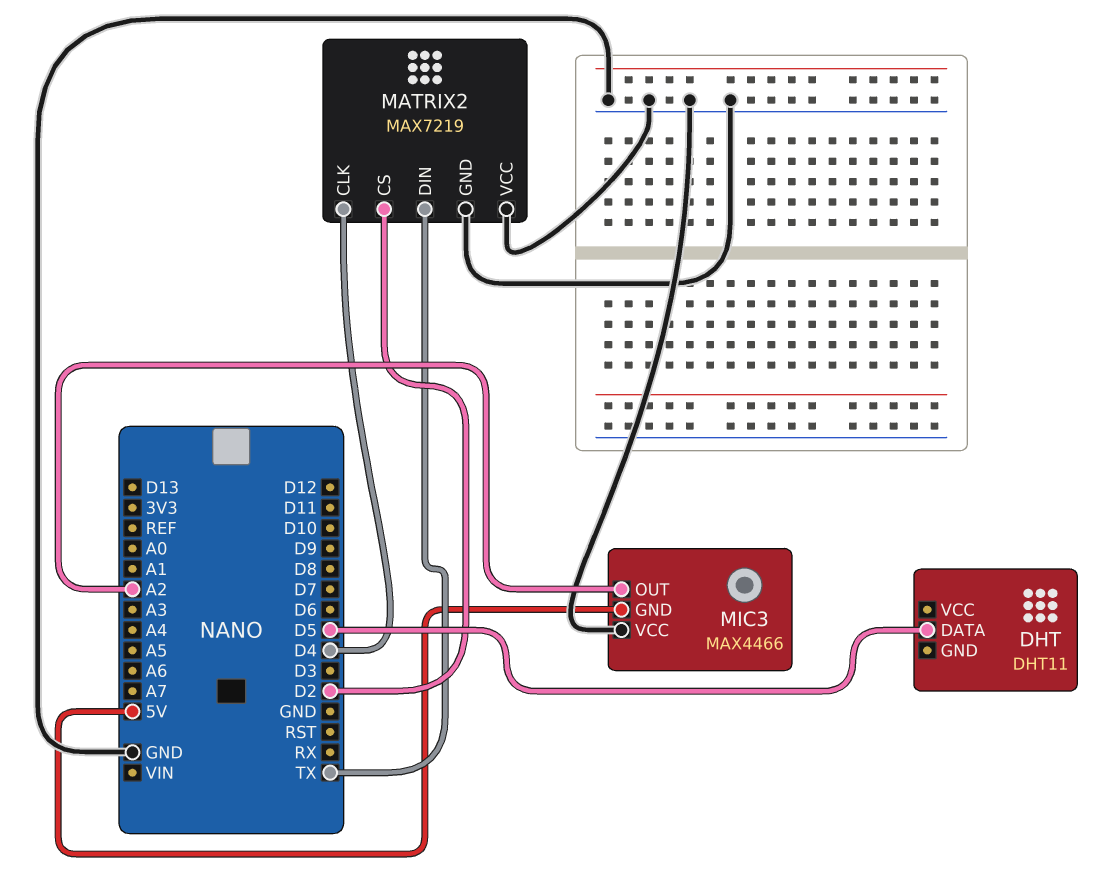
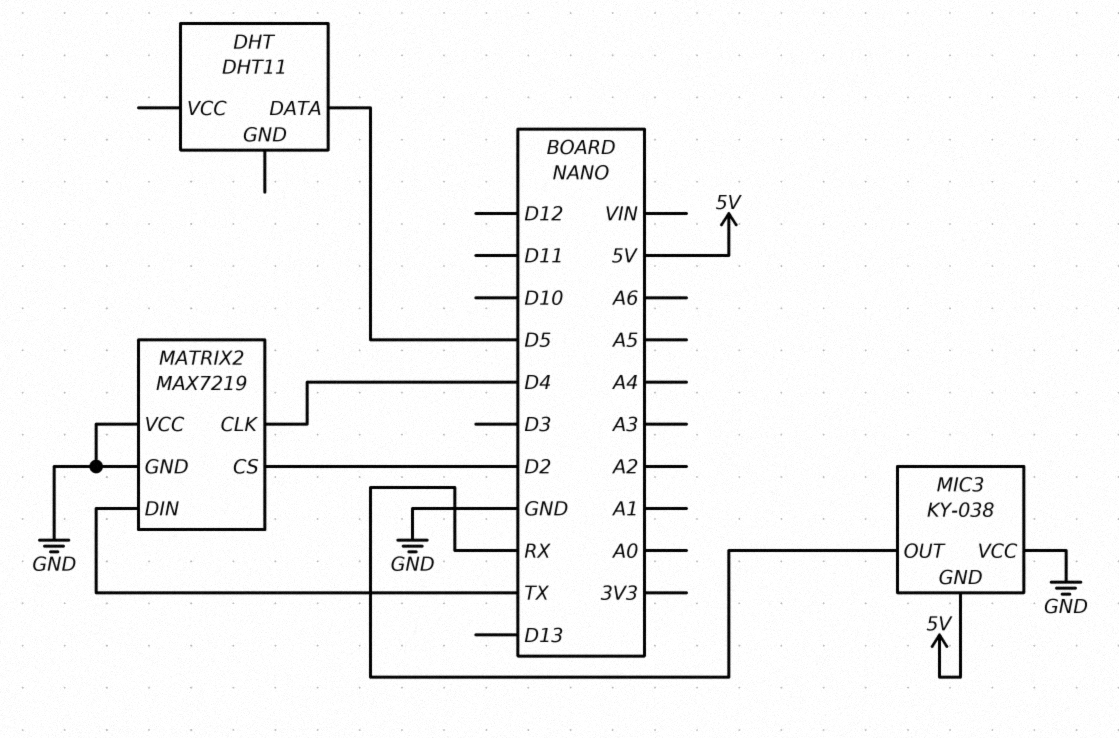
MIC3: MAX4466 -> KY-038
MIC3 pin OUT: A2 -> RX

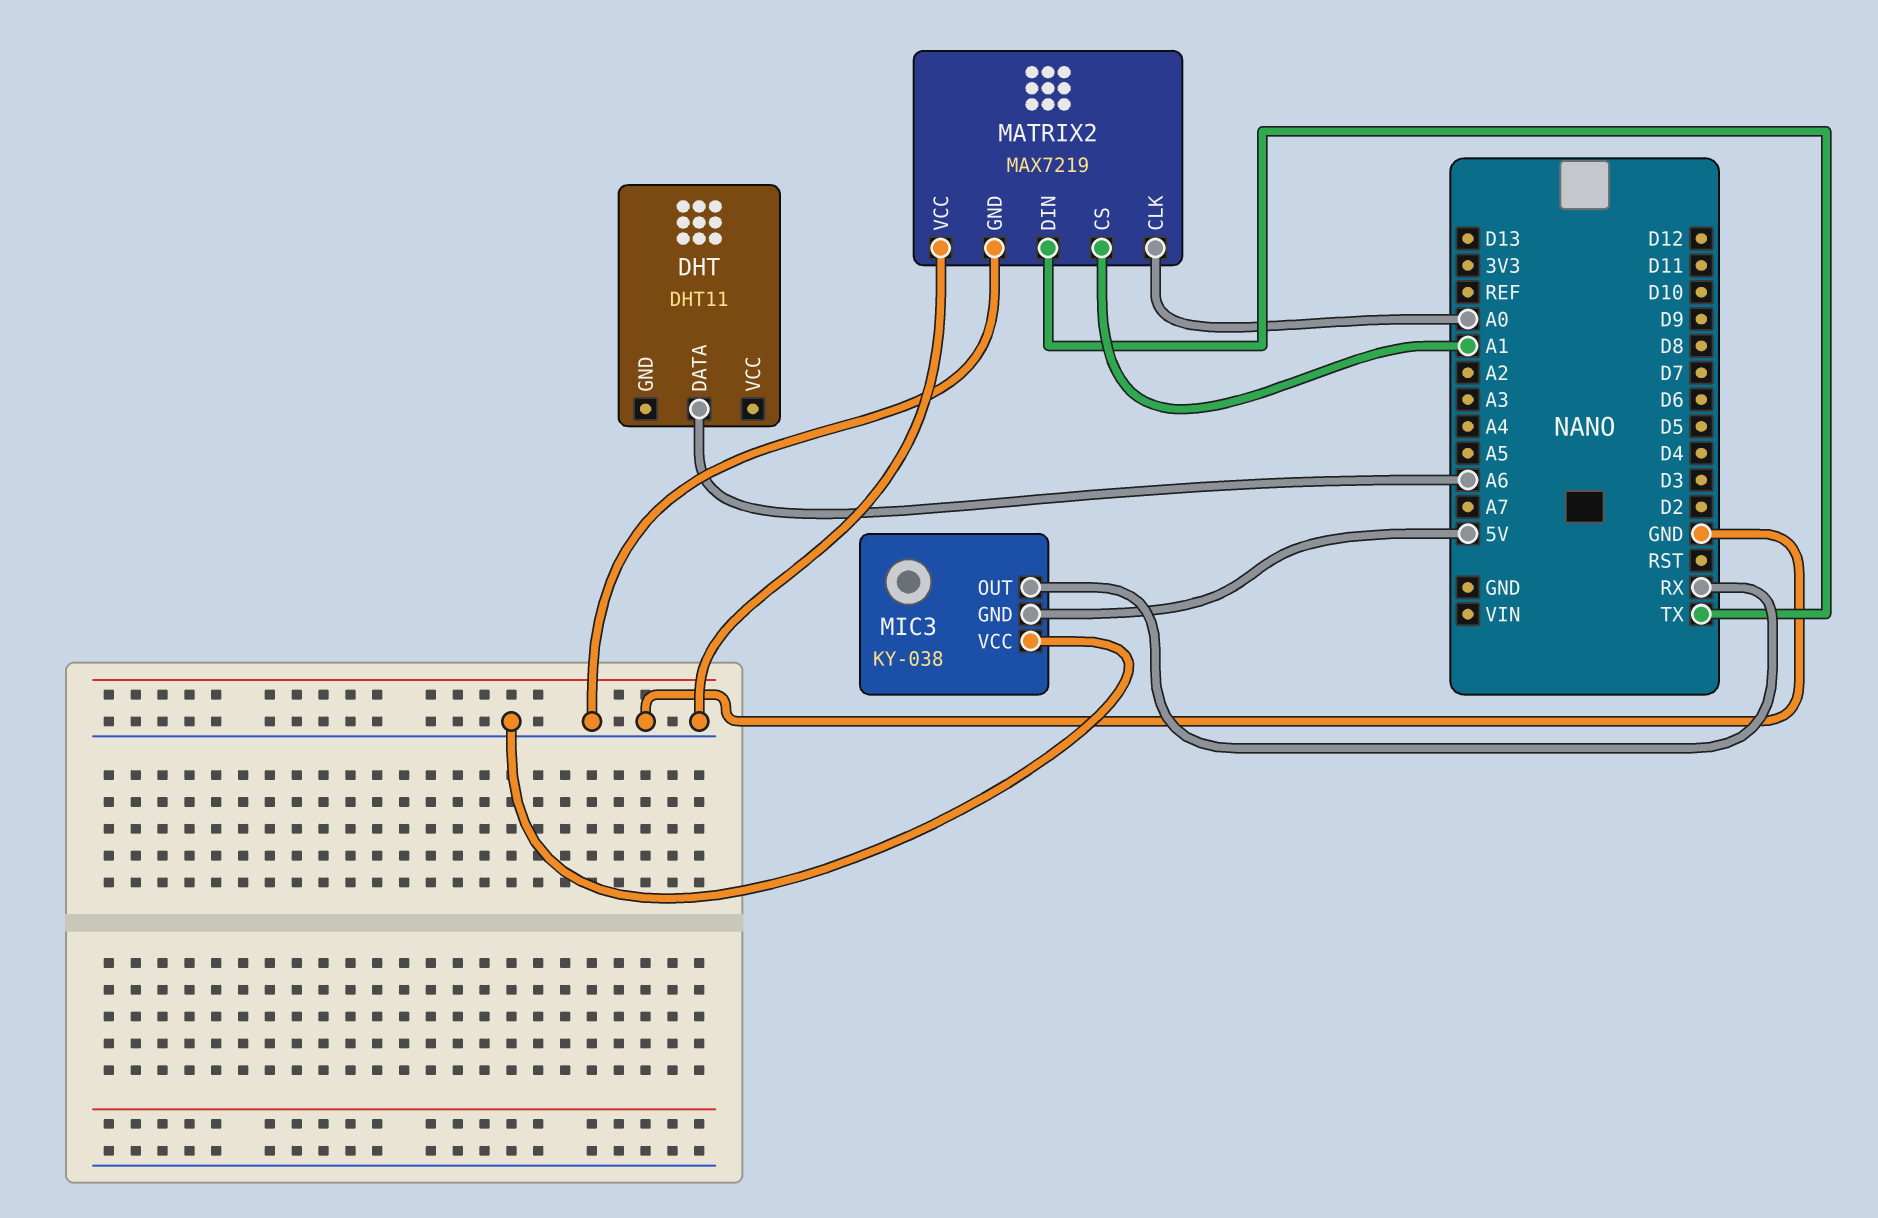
DHT pin DATA: D5 -> A6
MATRIX2 pin CLK: D4 -> A0
MATRIX2 pin CS: D2 -> A1

